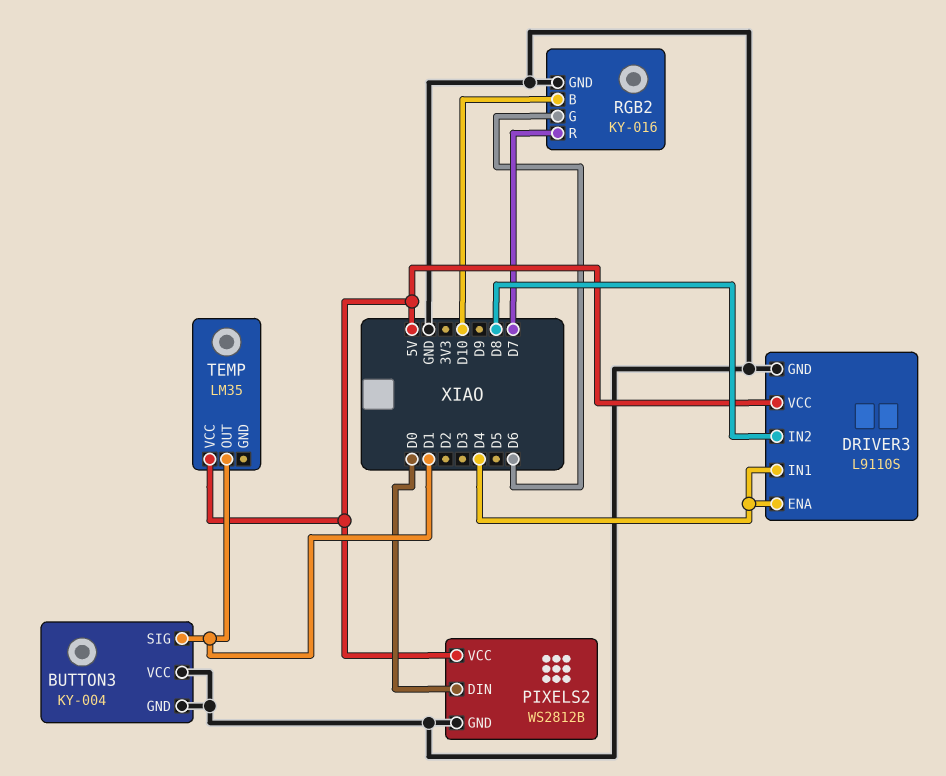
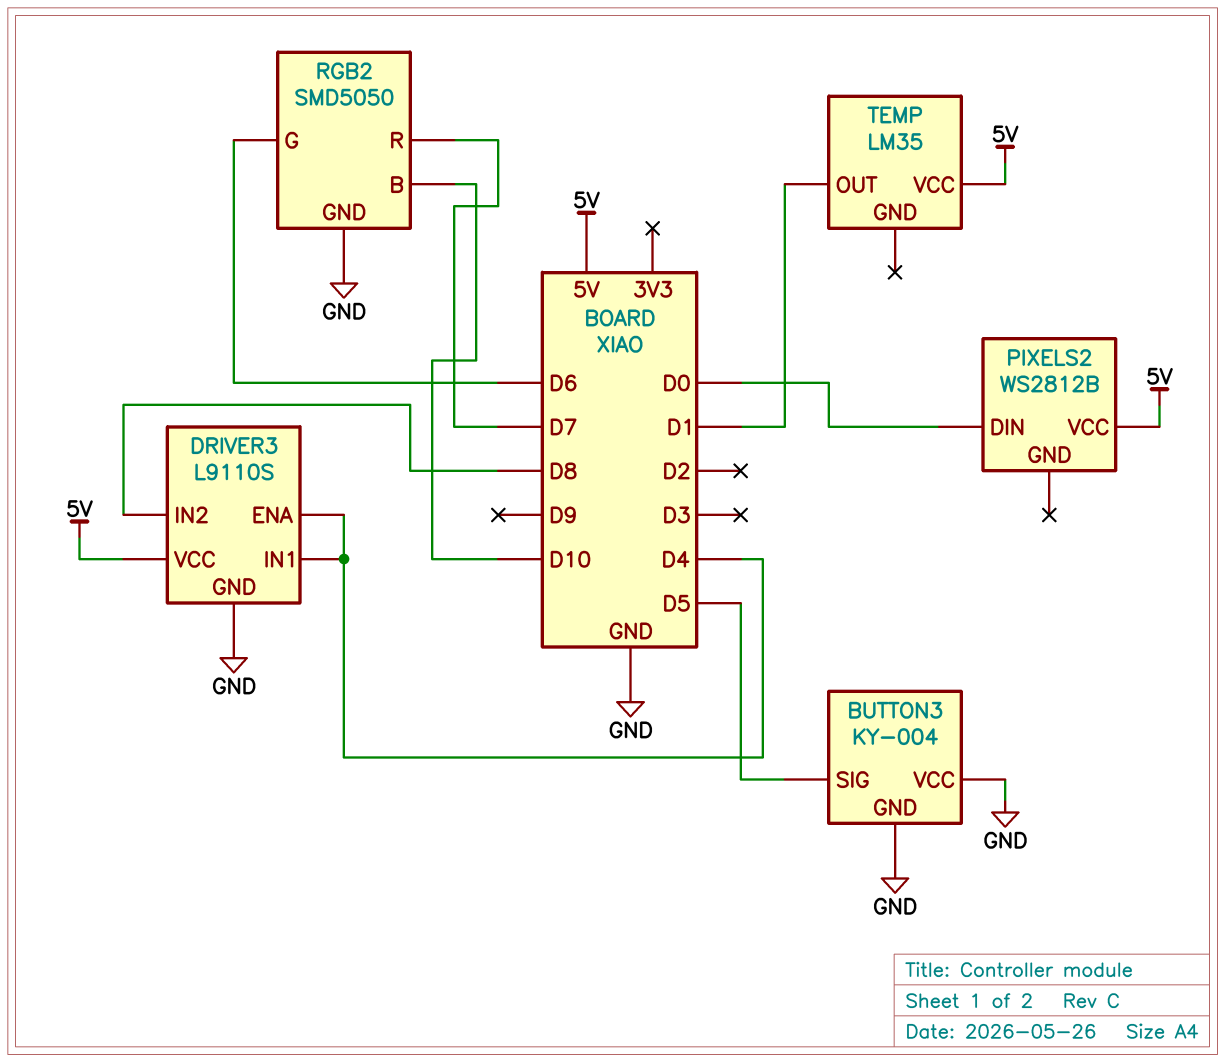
BUTTON3 pin SIG: D1 -> D5
PIXELS2 pin GND: GND -> none
RGB2: KY-016 -> SMD5050

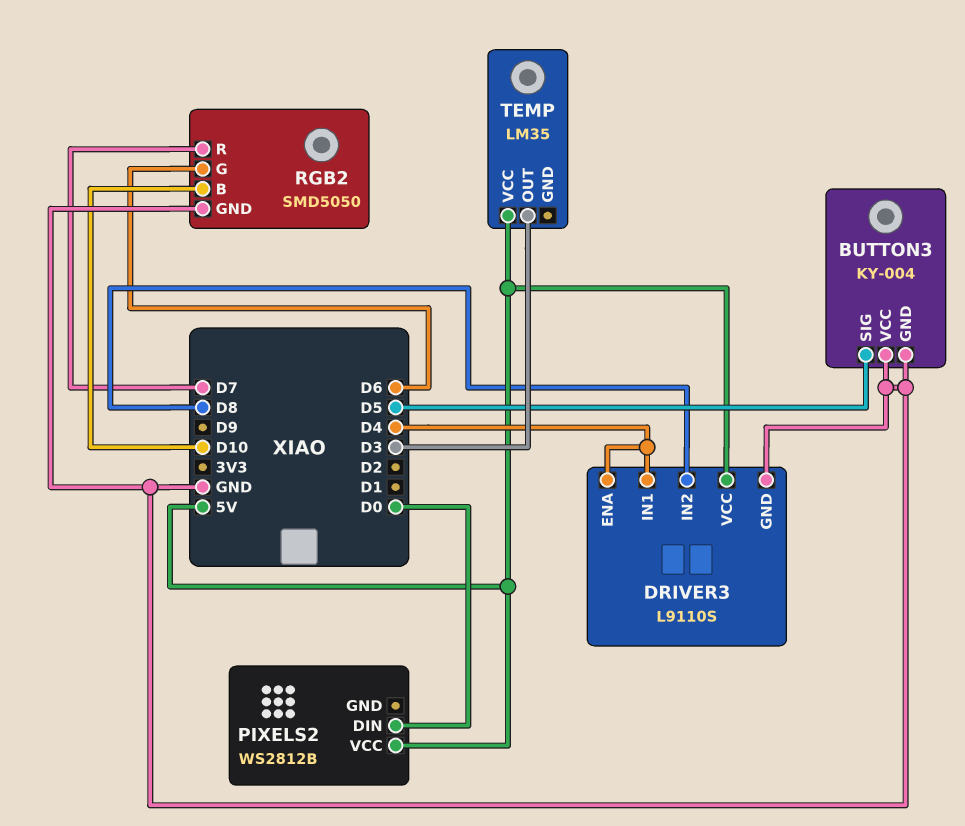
TEMP pin OUT: D1 -> D3

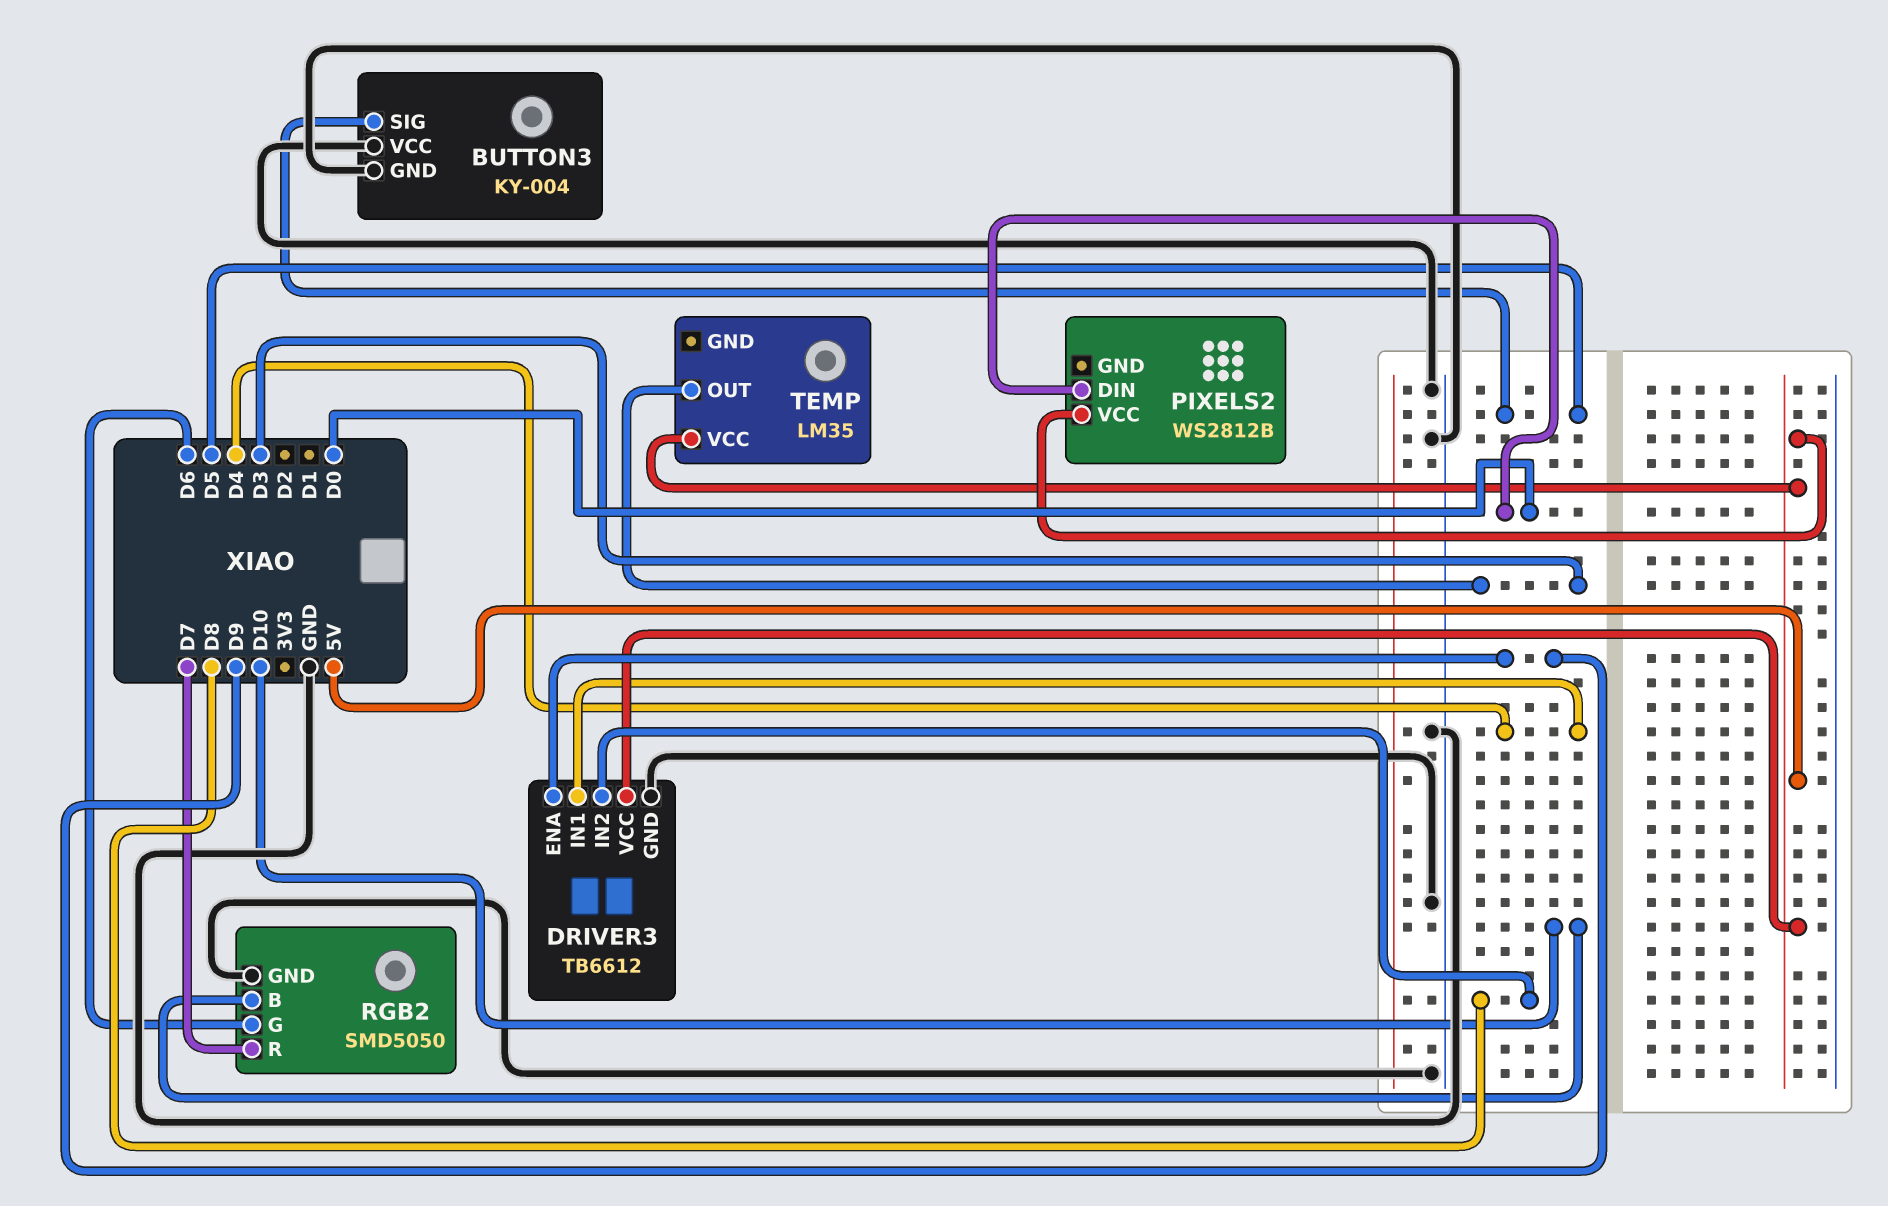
DRIVER3: L9110S -> TB6612
DRIVER3 pin ENA: D4 -> D9

